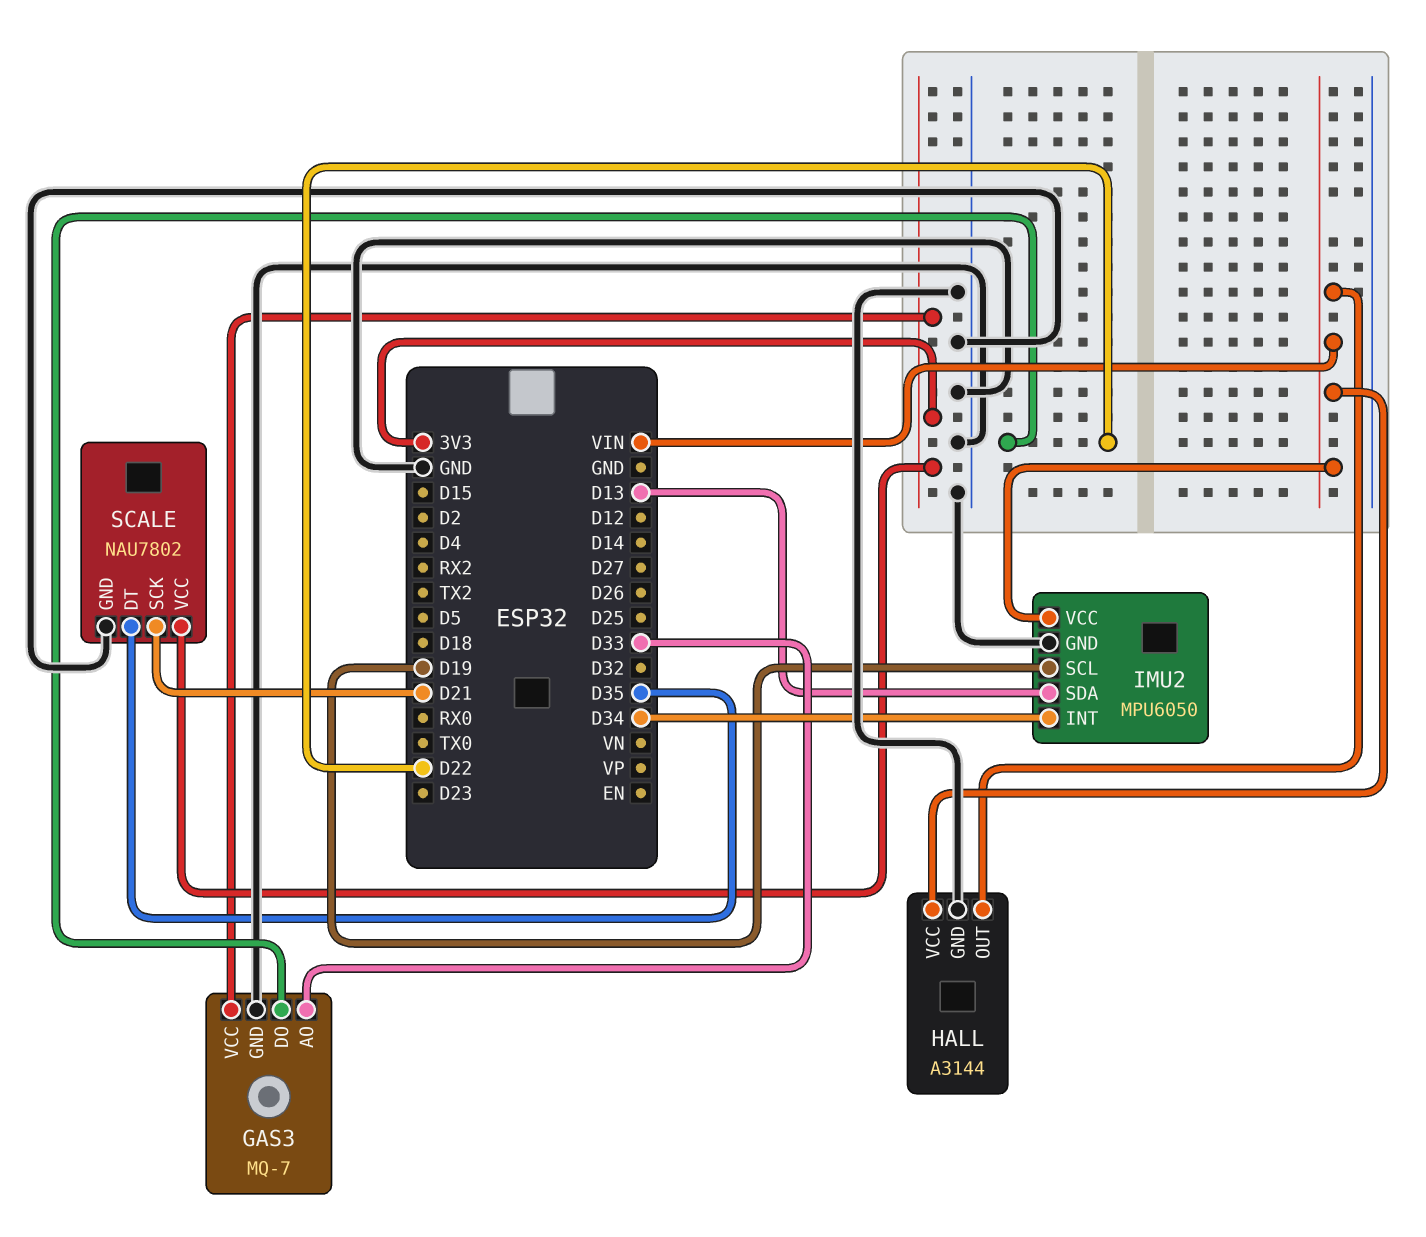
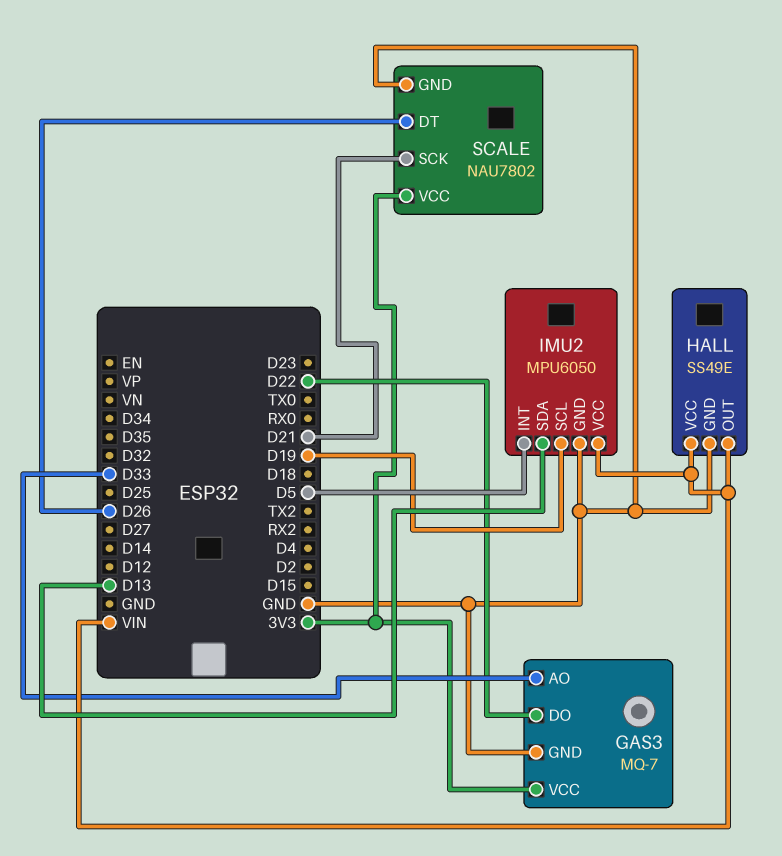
HALL: A3144 -> SS49E
IMU2 pin INT: D34 -> D5
SCALE pin DT: D35 -> D26

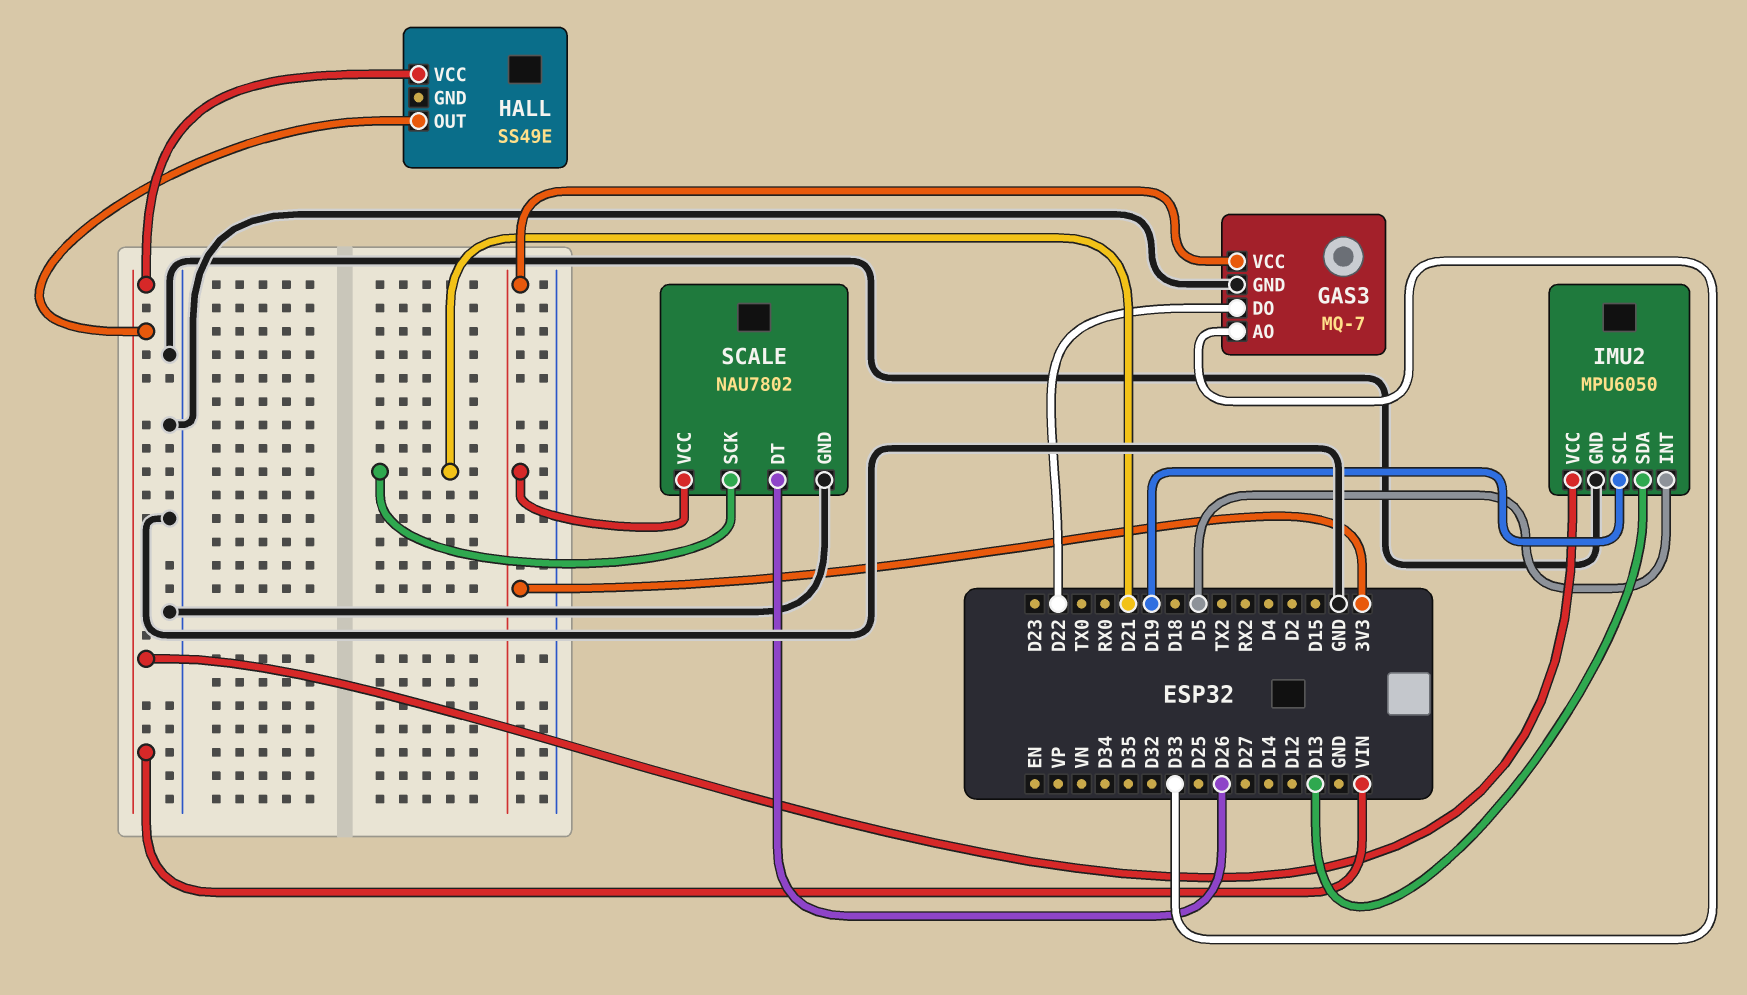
HALL pin GND: GND -> none

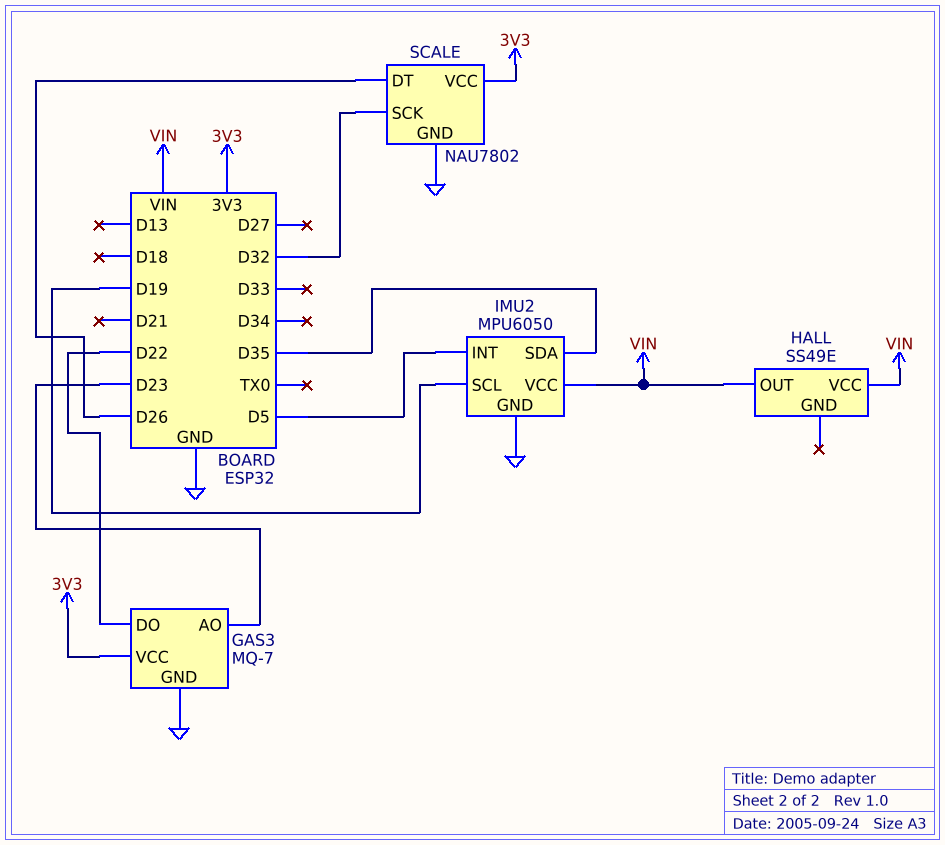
GAS3 pin AO: D33 -> D23
IMU2 pin SDA: D13 -> D35
SCALE pin SCK: D21 -> D32

